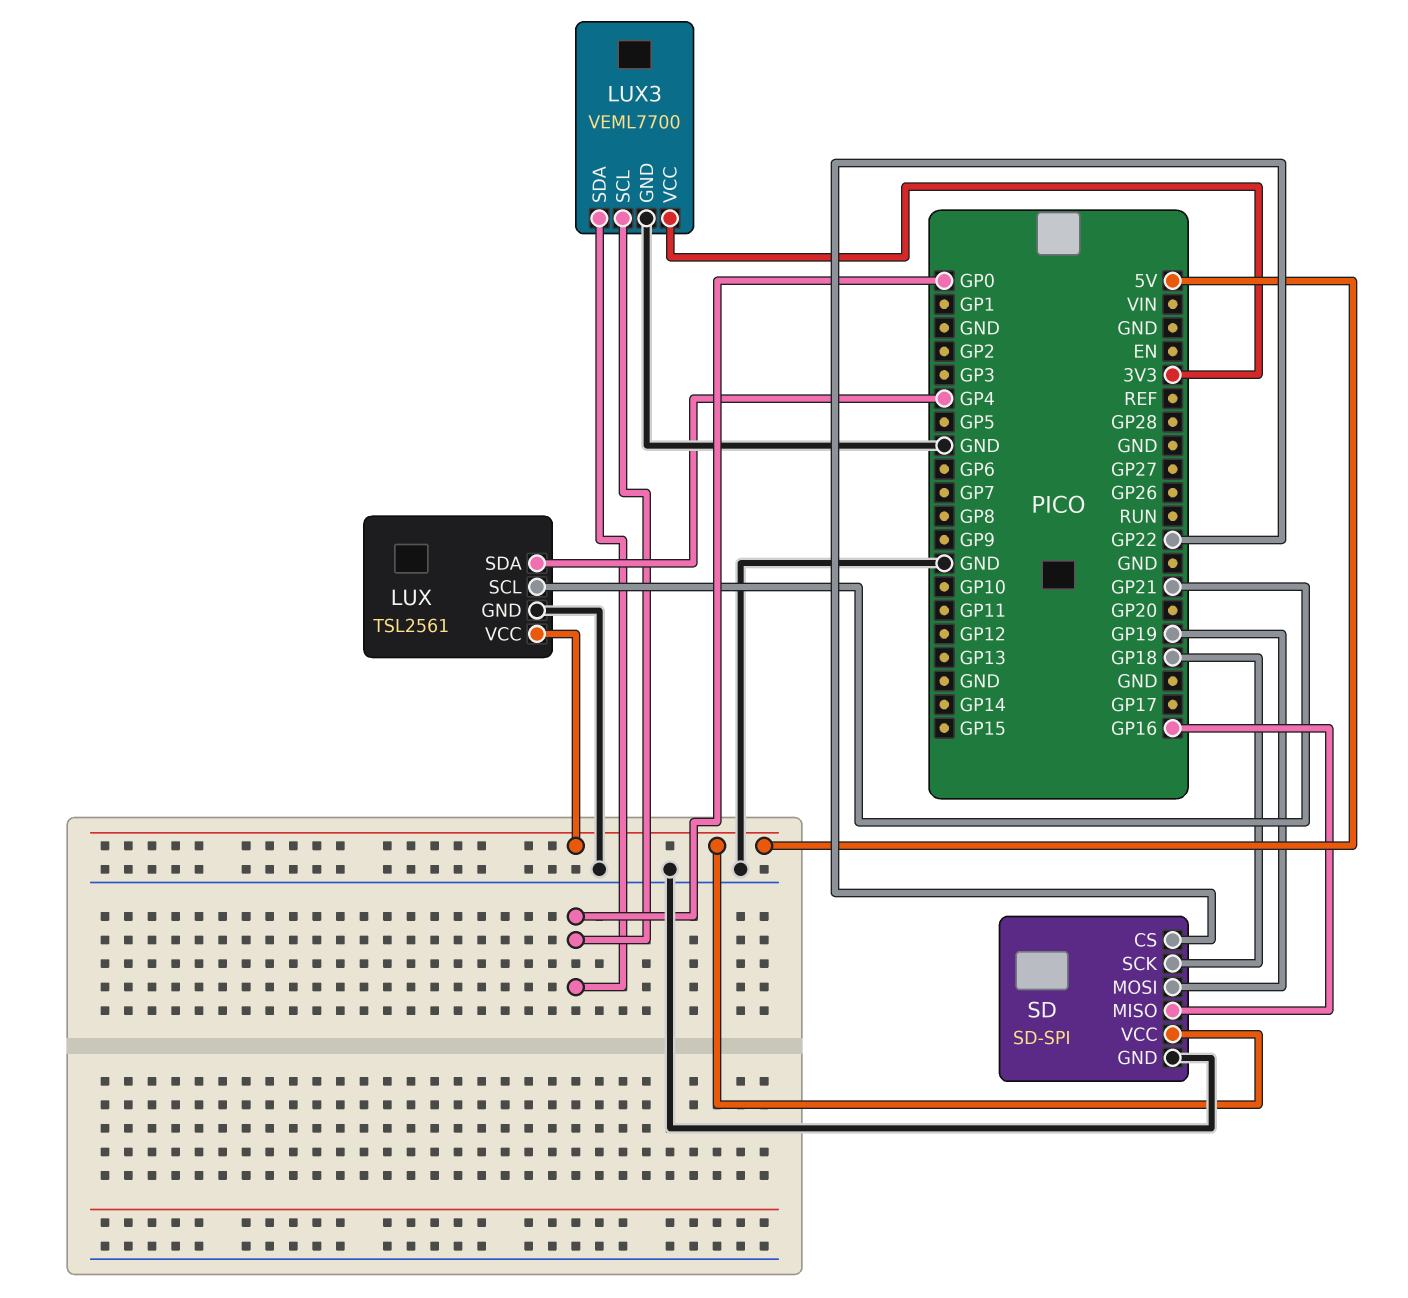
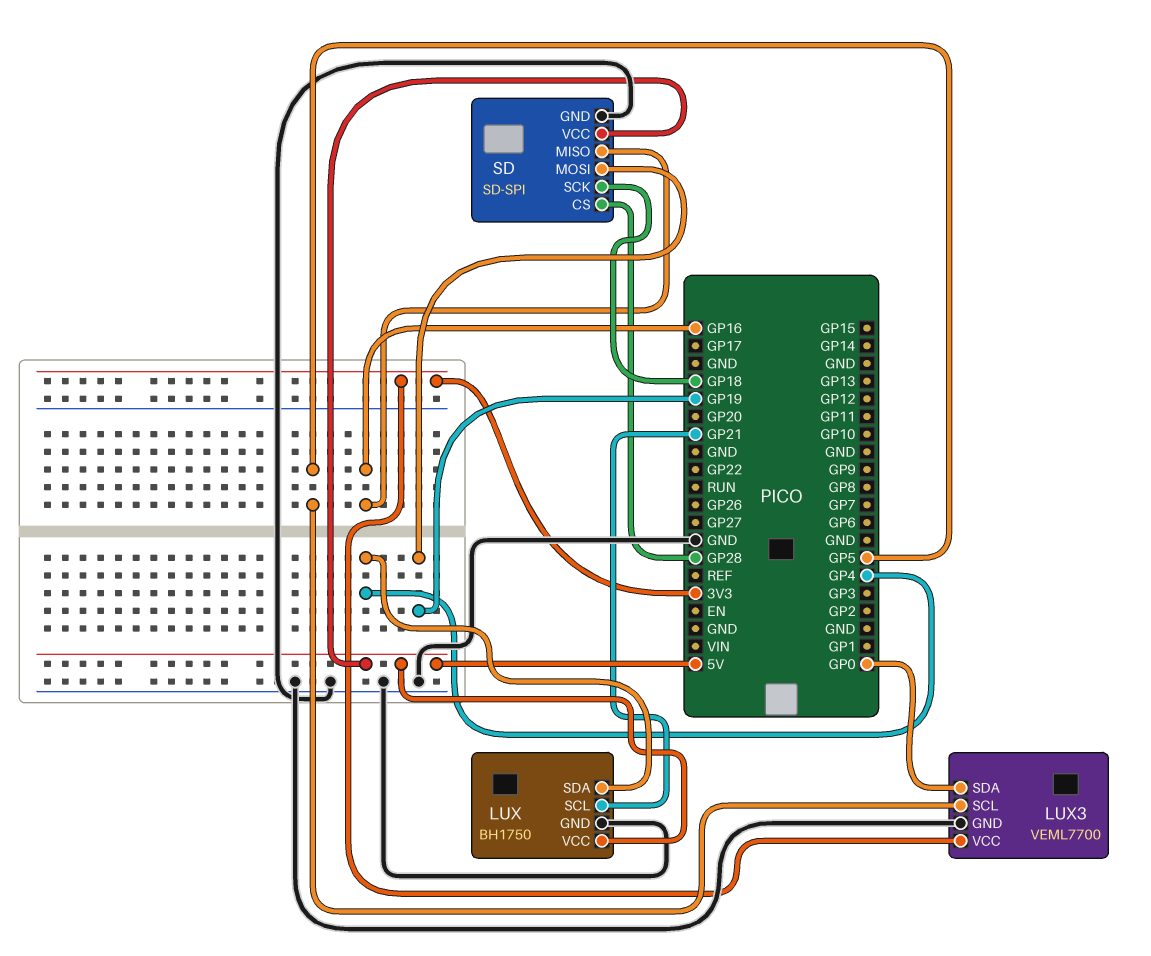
LUX: TSL2561 -> BH1750
LUX3 pin SCL: GP0 -> GP5
SD pin CS: GP22 -> GP28

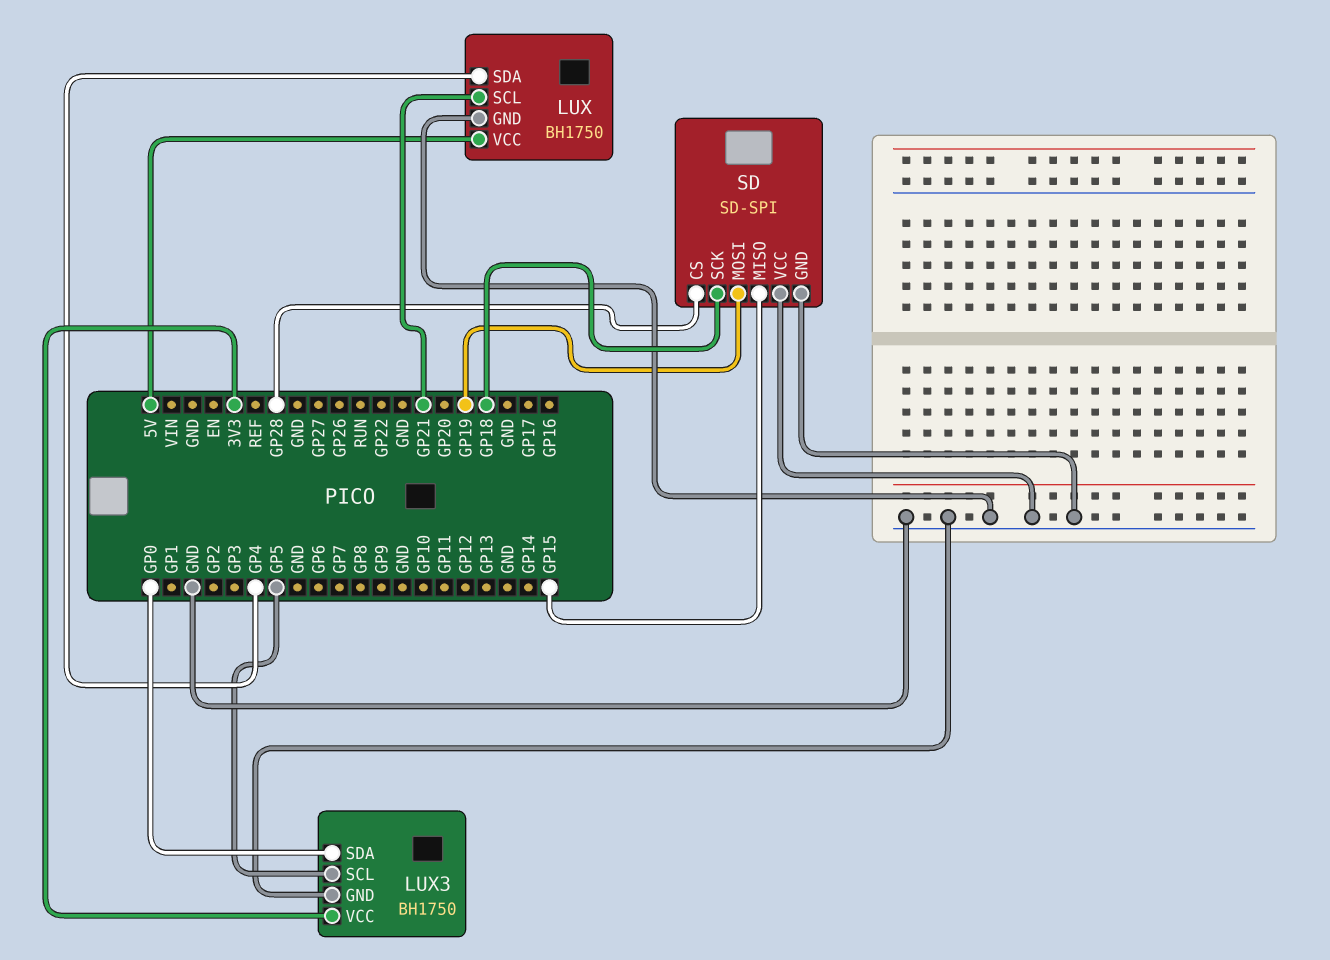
LUX3: VEML7700 -> BH1750
SD pin MISO: GP16 -> GP15
SD pin VCC: 5V -> GND

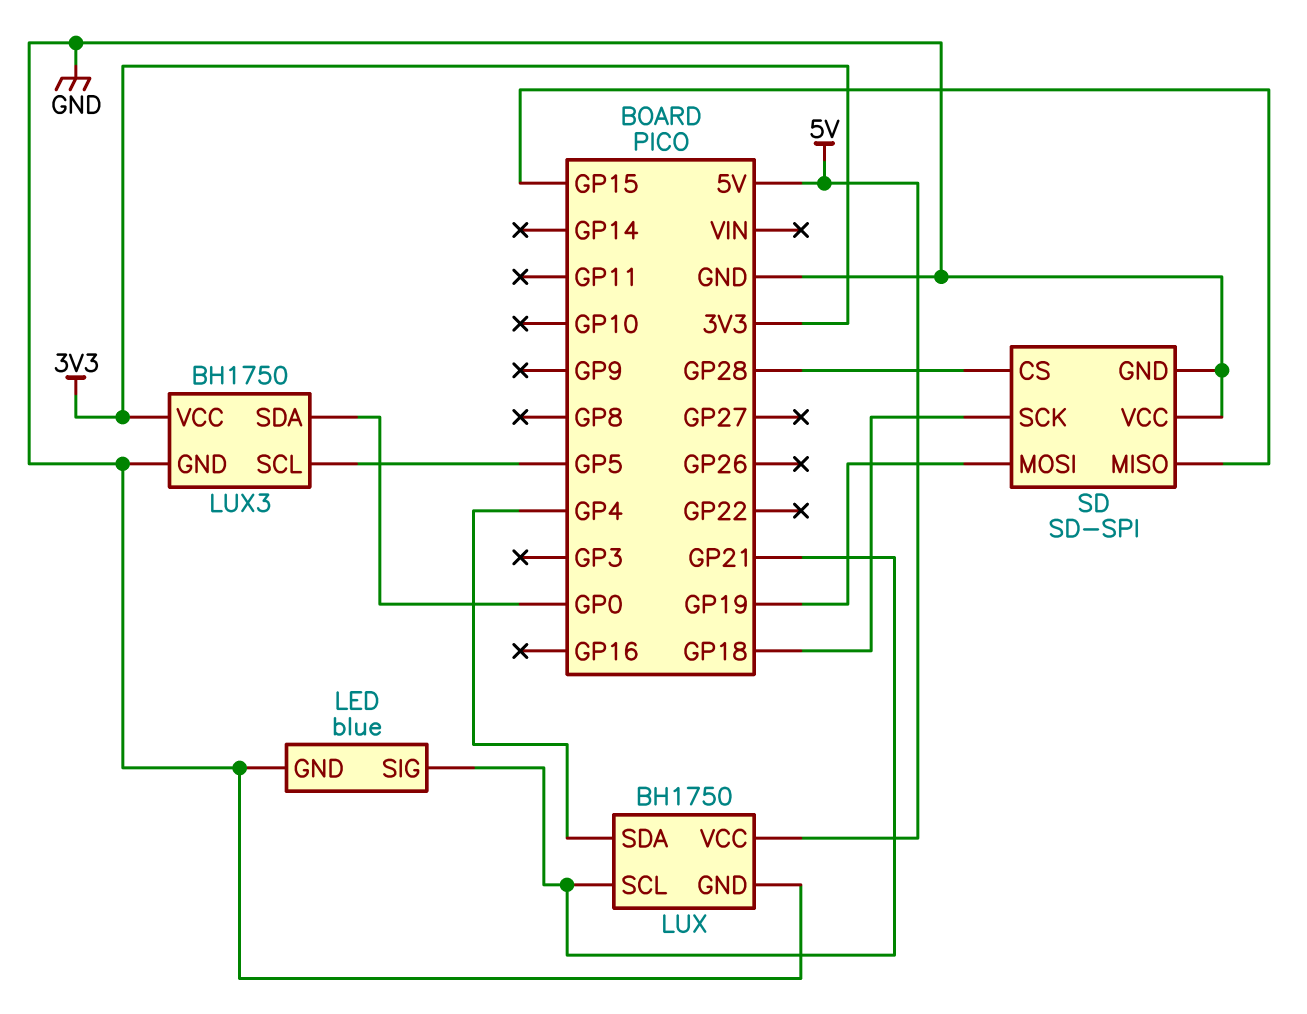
LED: none -> blue
LED pin GND: none -> GND
LED pin SIG: none -> GP21

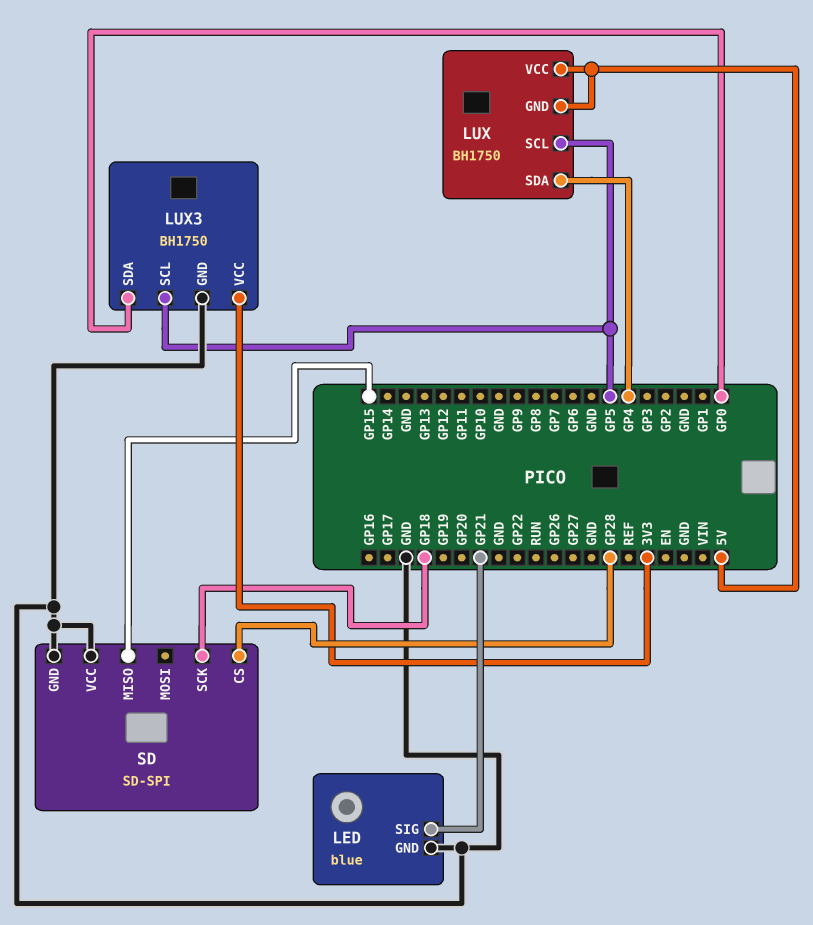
LUX pin GND: GND -> 5V
LUX pin SCL: GP21 -> GP5
SD pin MOSI: GP19 -> none

